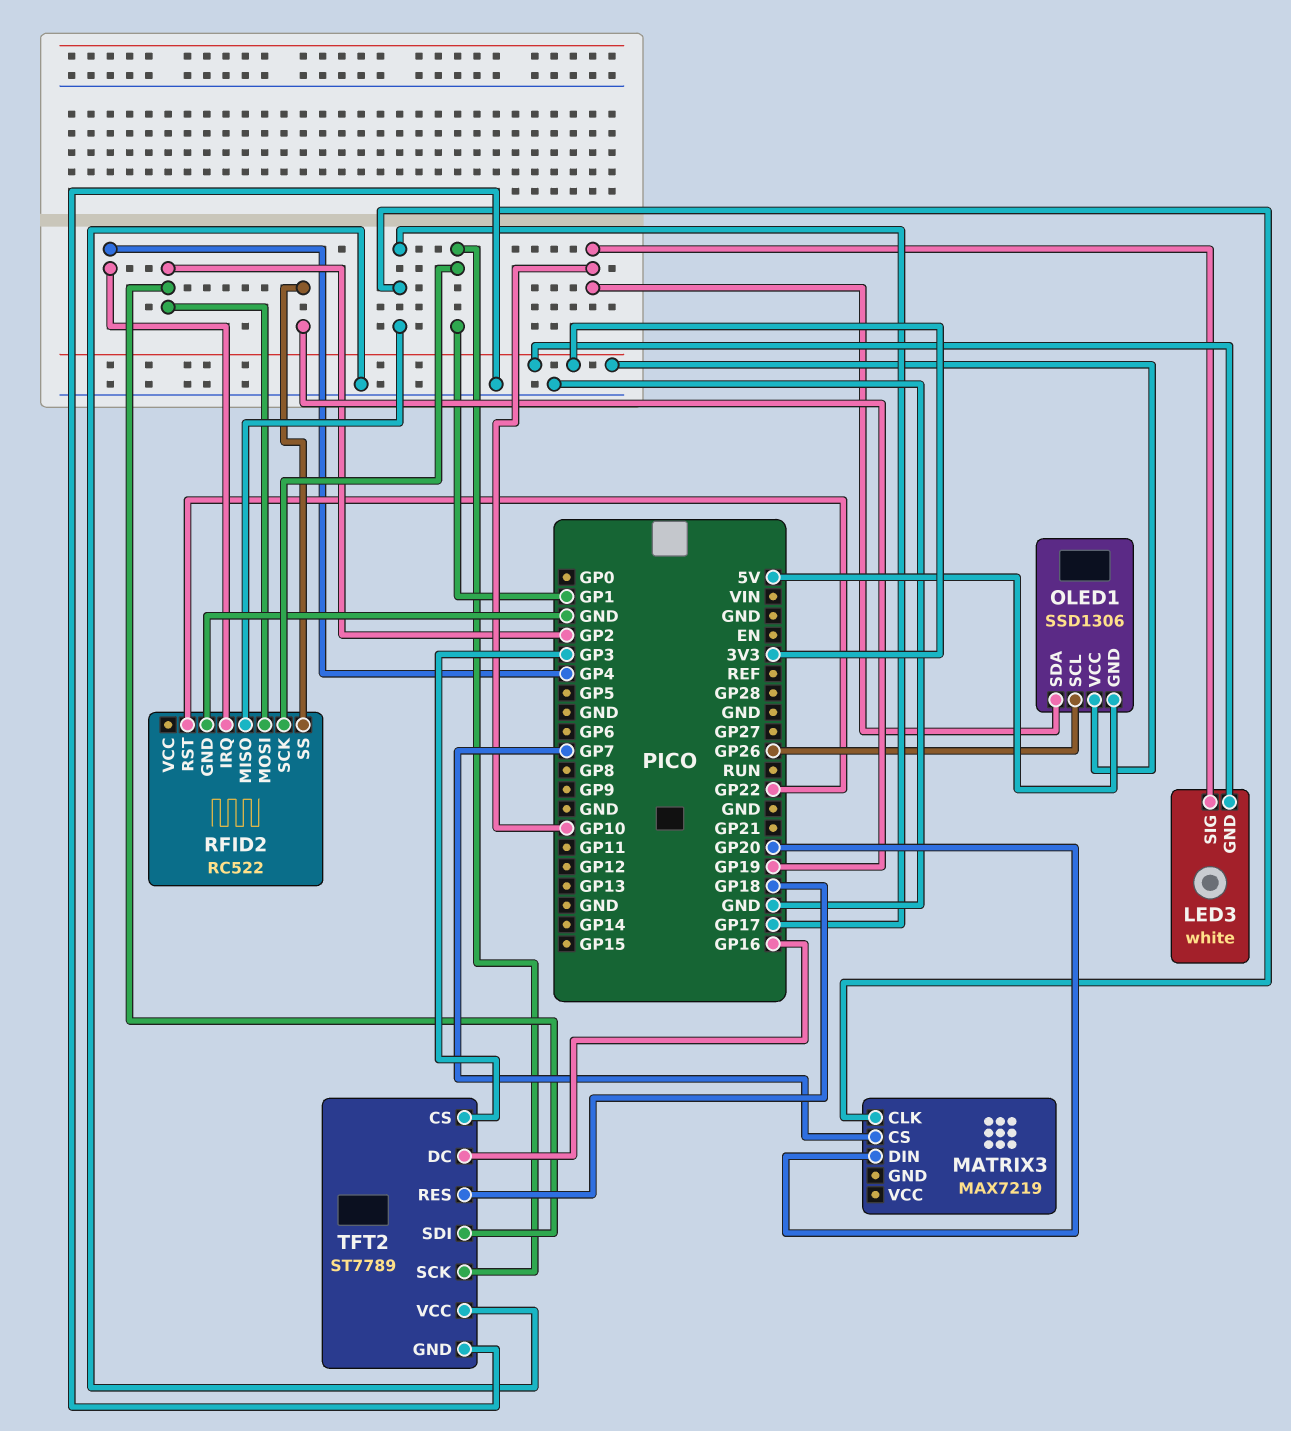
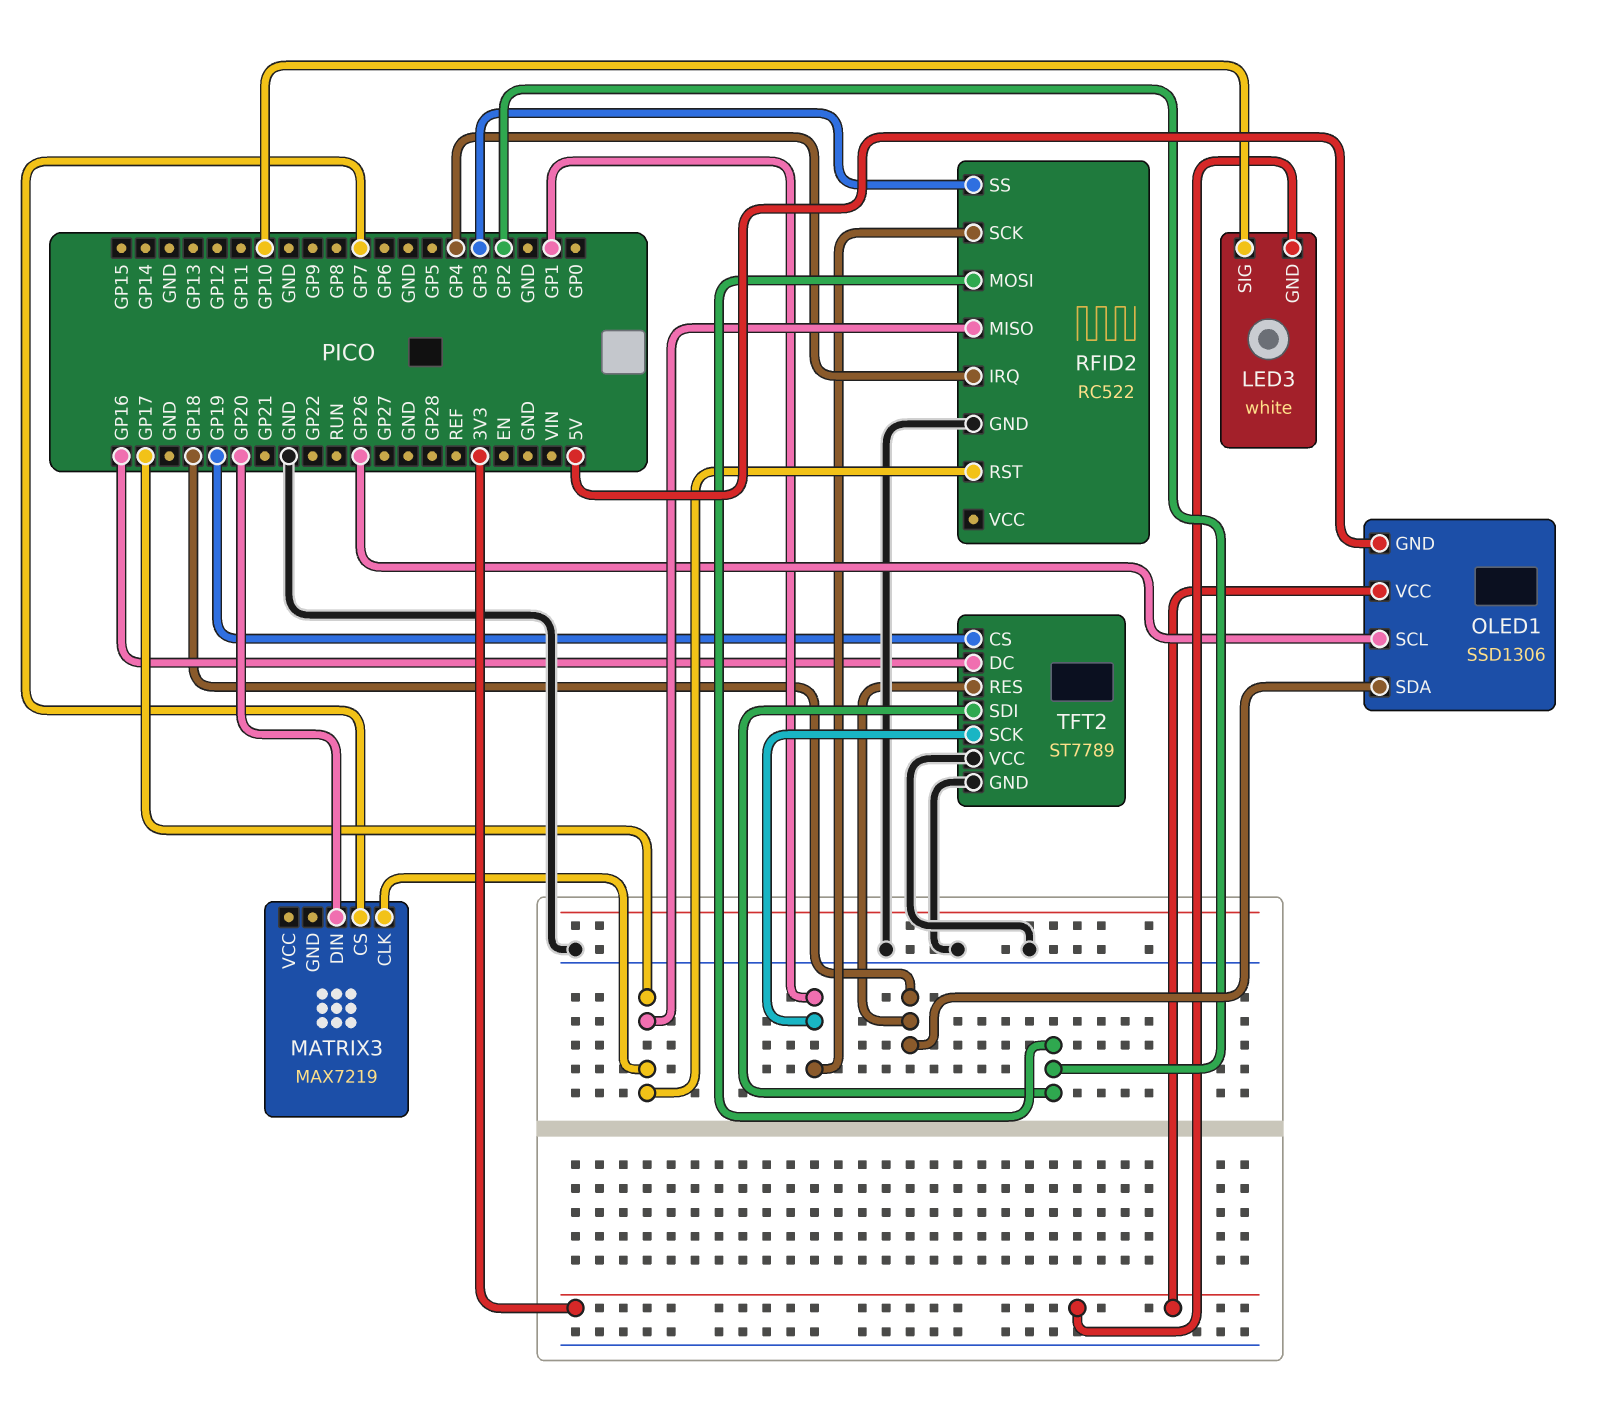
OLED1 pin SDA: GP10 -> GP18
RFID2 pin RST: GP22 -> GP17
RFID2 pin SS: GP19 -> GP3
TFT2 pin CS: GP3 -> GP19

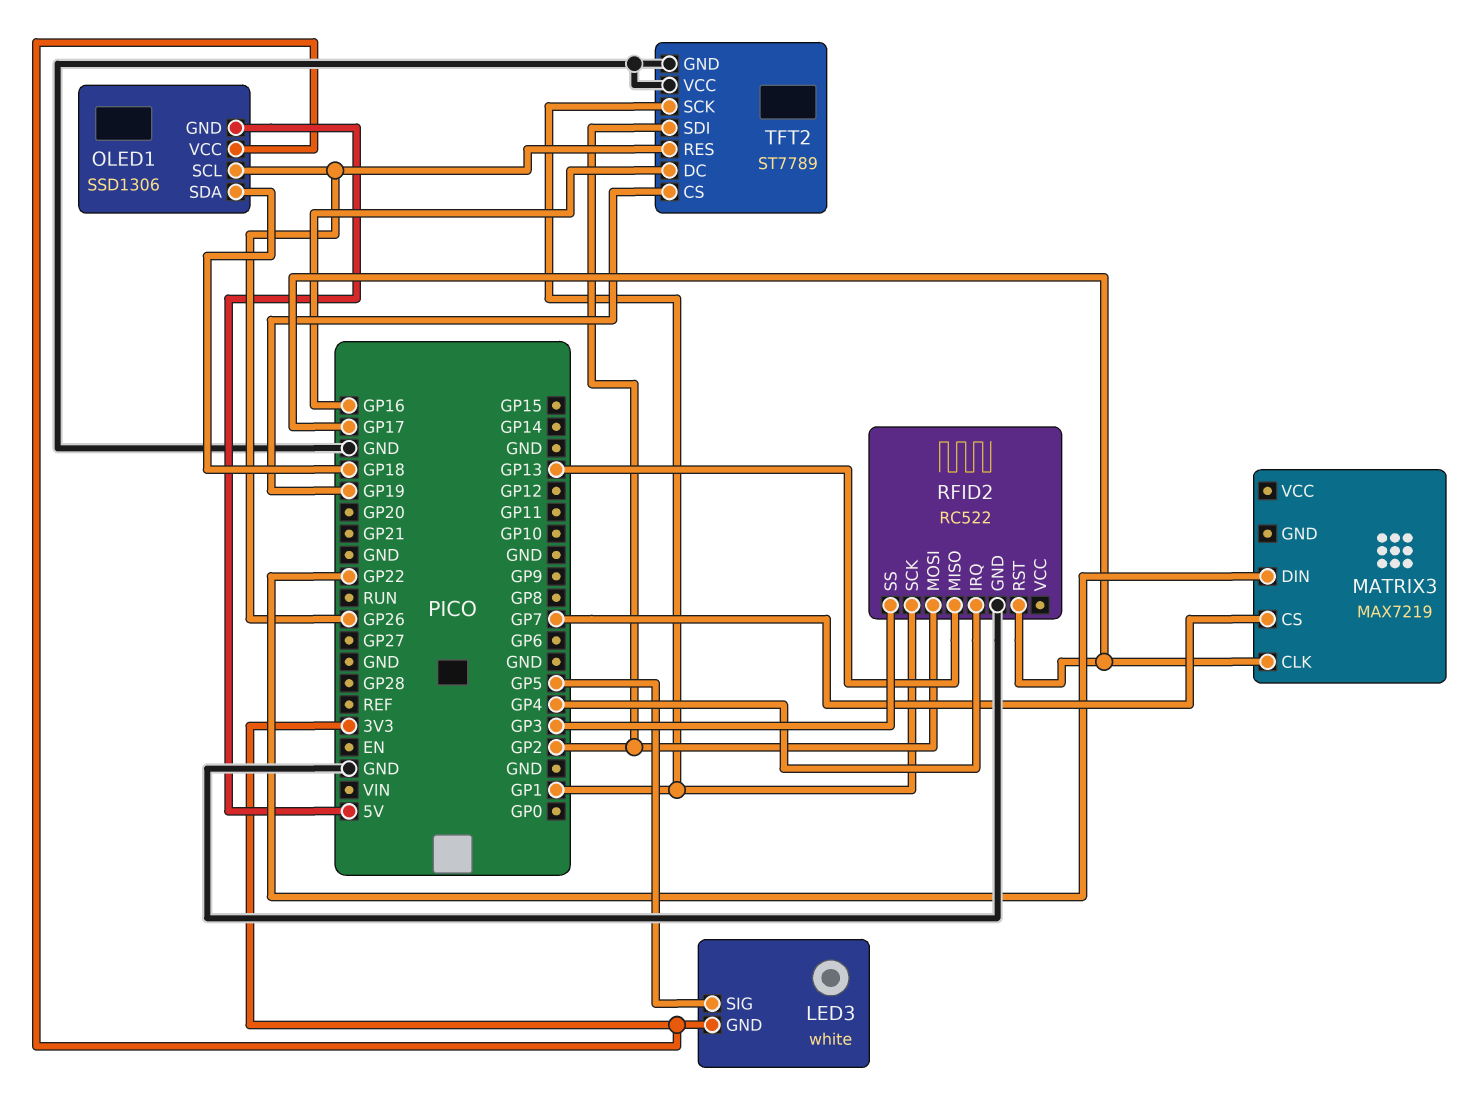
LED3 pin SIG: GP10 -> GP5
MATRIX3 pin DIN: GP20 -> GP22
RFID2 pin MISO: GP17 -> GP13
TFT2 pin RES: GP18 -> GP26

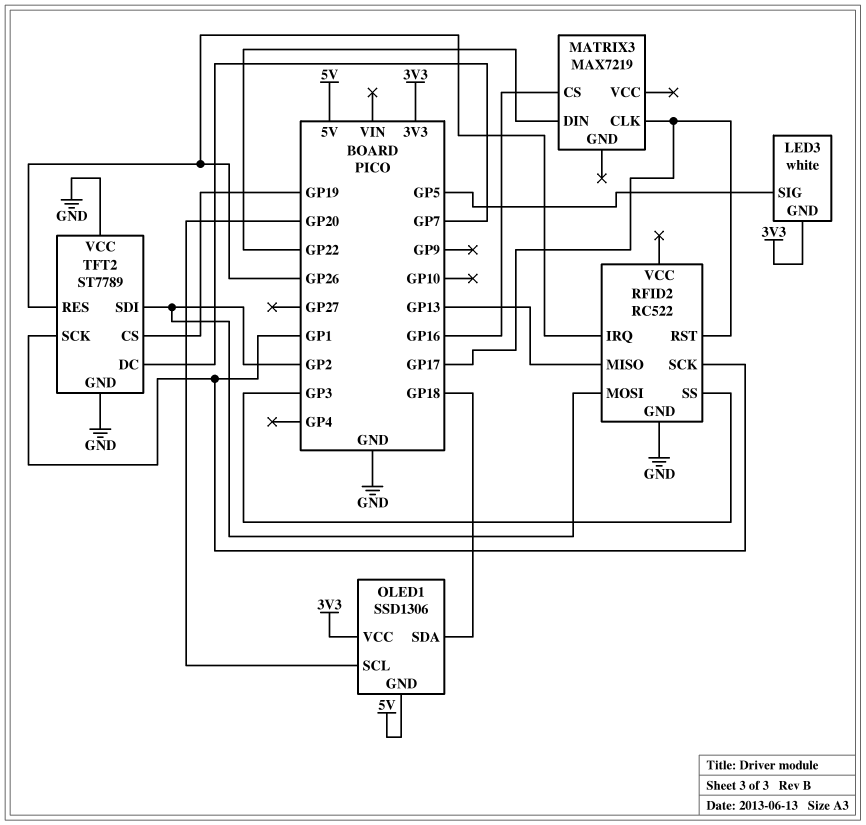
MATRIX3 pin CS: GP7 -> GP16
OLED1 pin SCL: GP26 -> GP20
RFID2 pin IRQ: GP4 -> GP26
TFT2 pin DC: GP16 -> GP7

